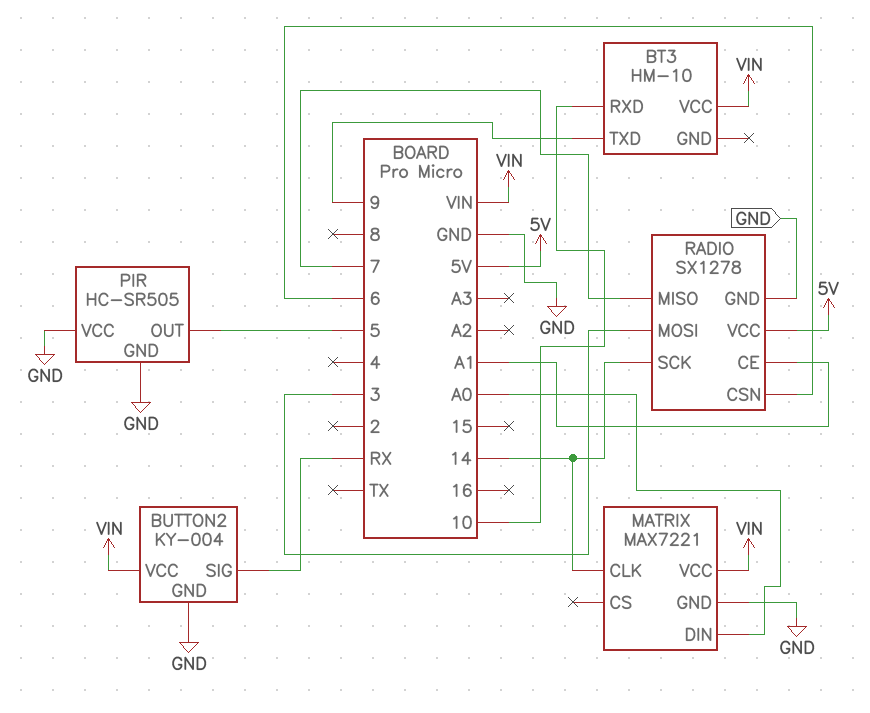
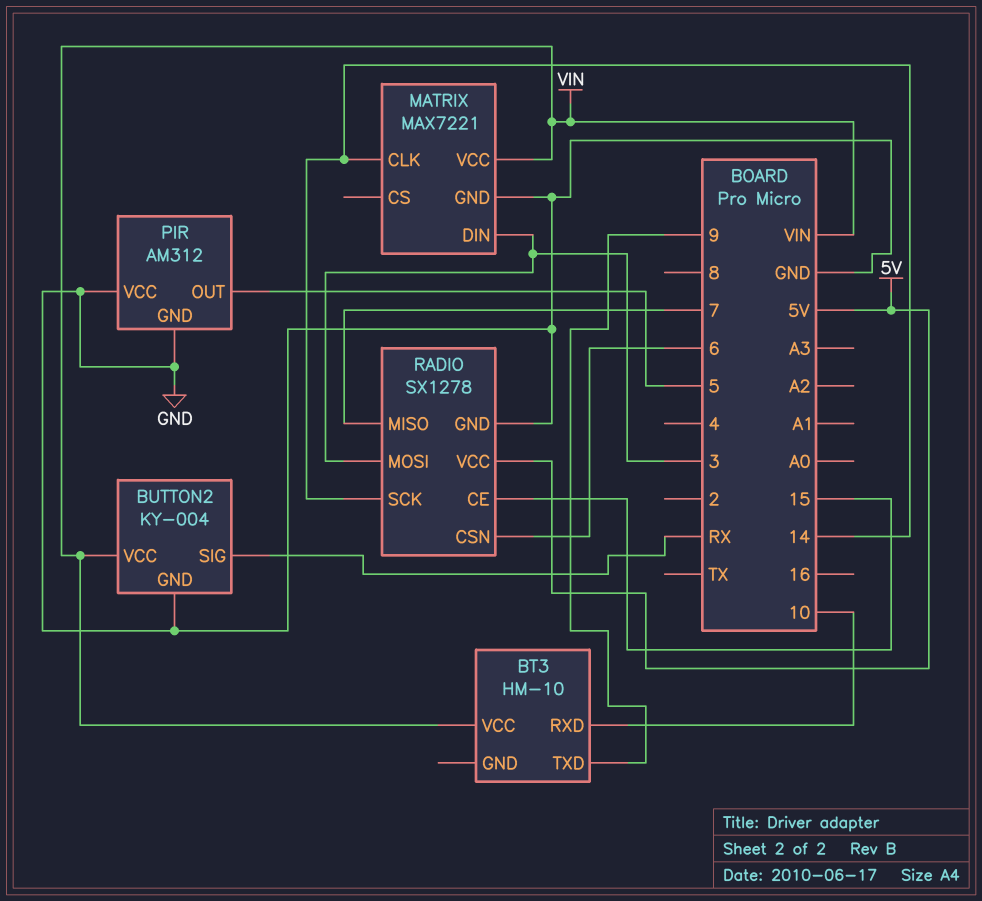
MATRIX pin DIN: A0 -> 3
PIR: HC-SR505 -> AM312
RADIO pin CE: A1 -> 15

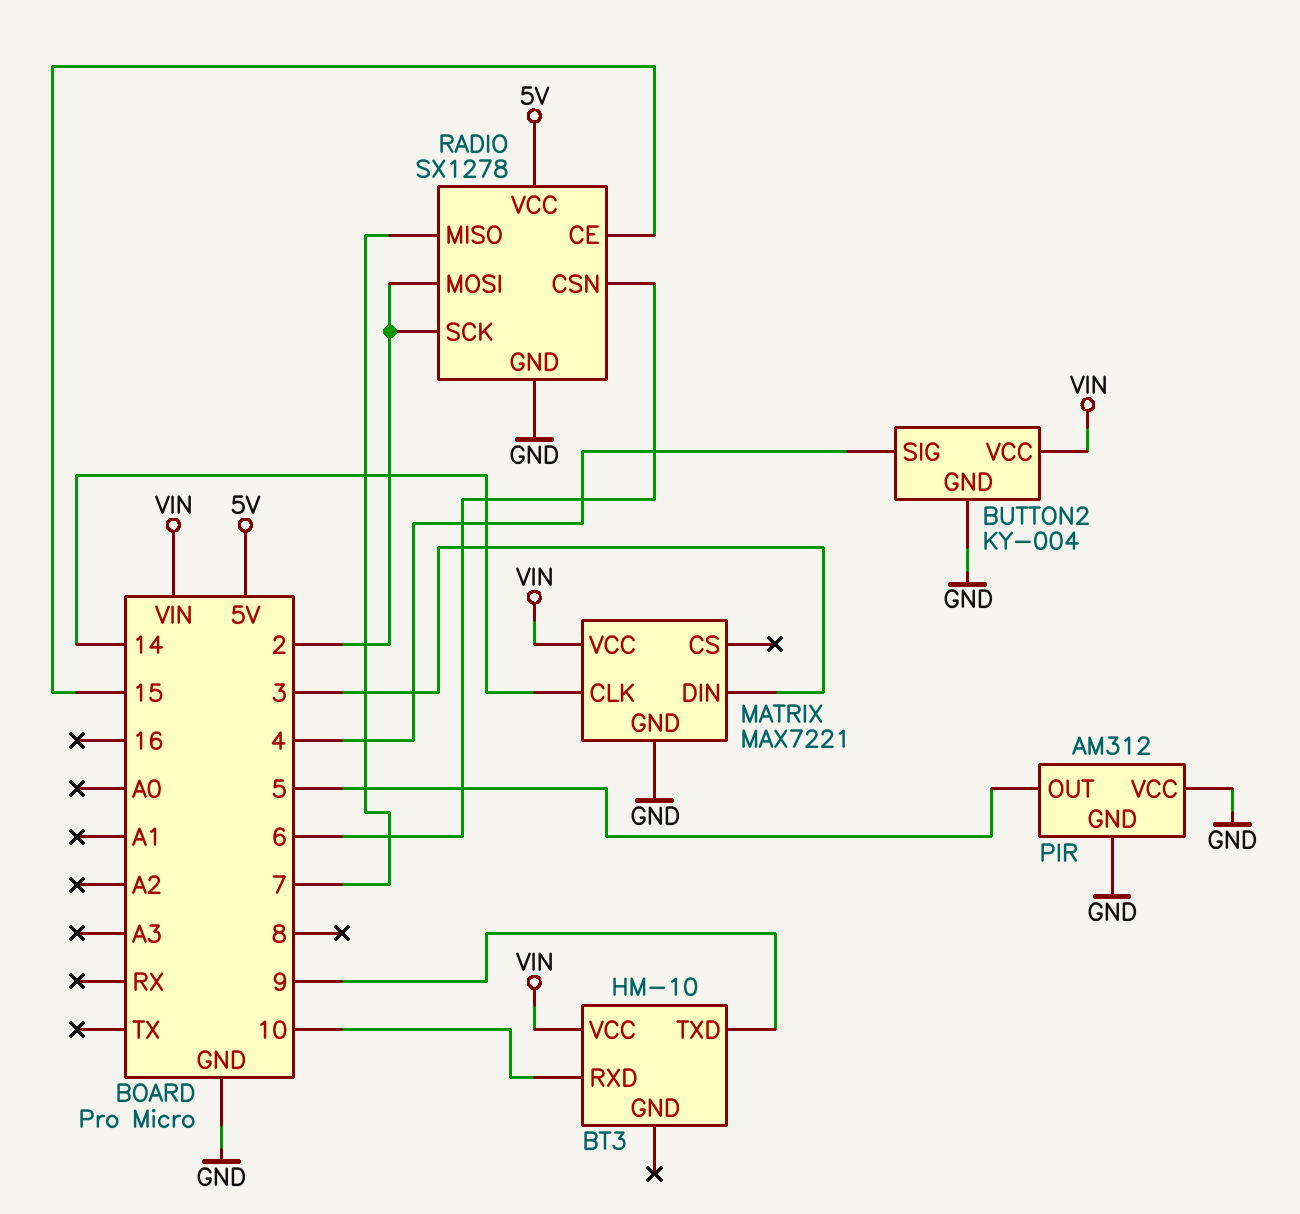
BUTTON2 pin SIG: RX -> 4
RADIO pin MOSI: 3 -> 2
RADIO pin SCK: 14 -> 2

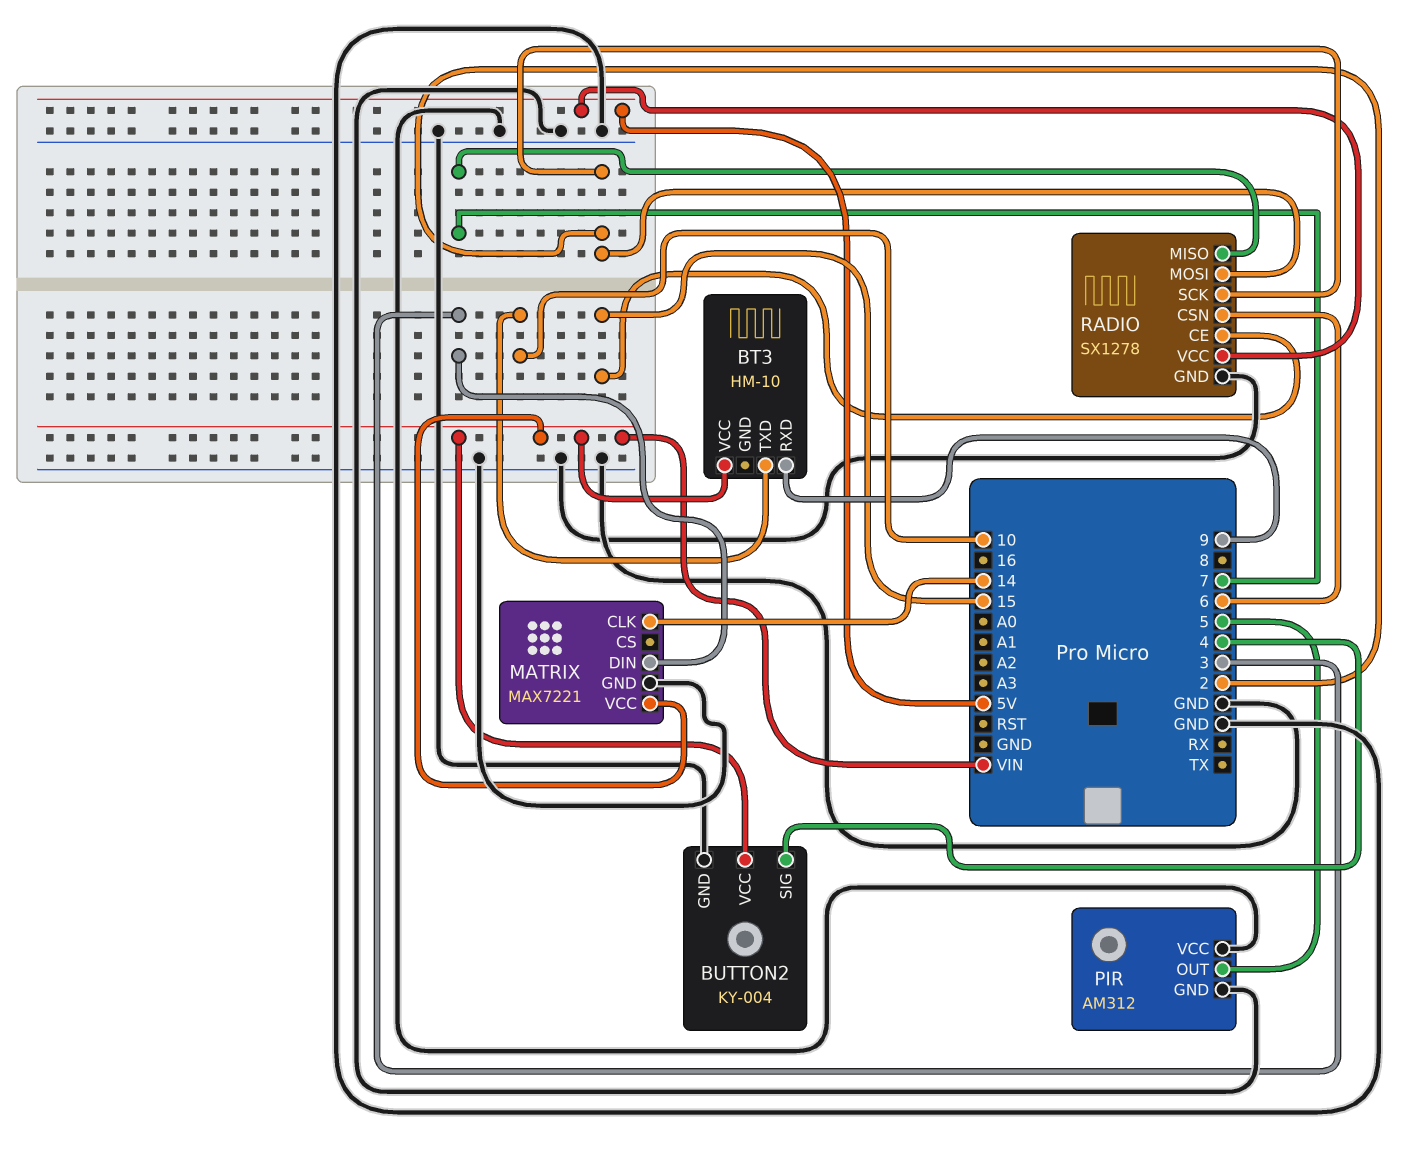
BT3 pin RXD: 10 -> 9
BT3 pin TXD: 9 -> 10

